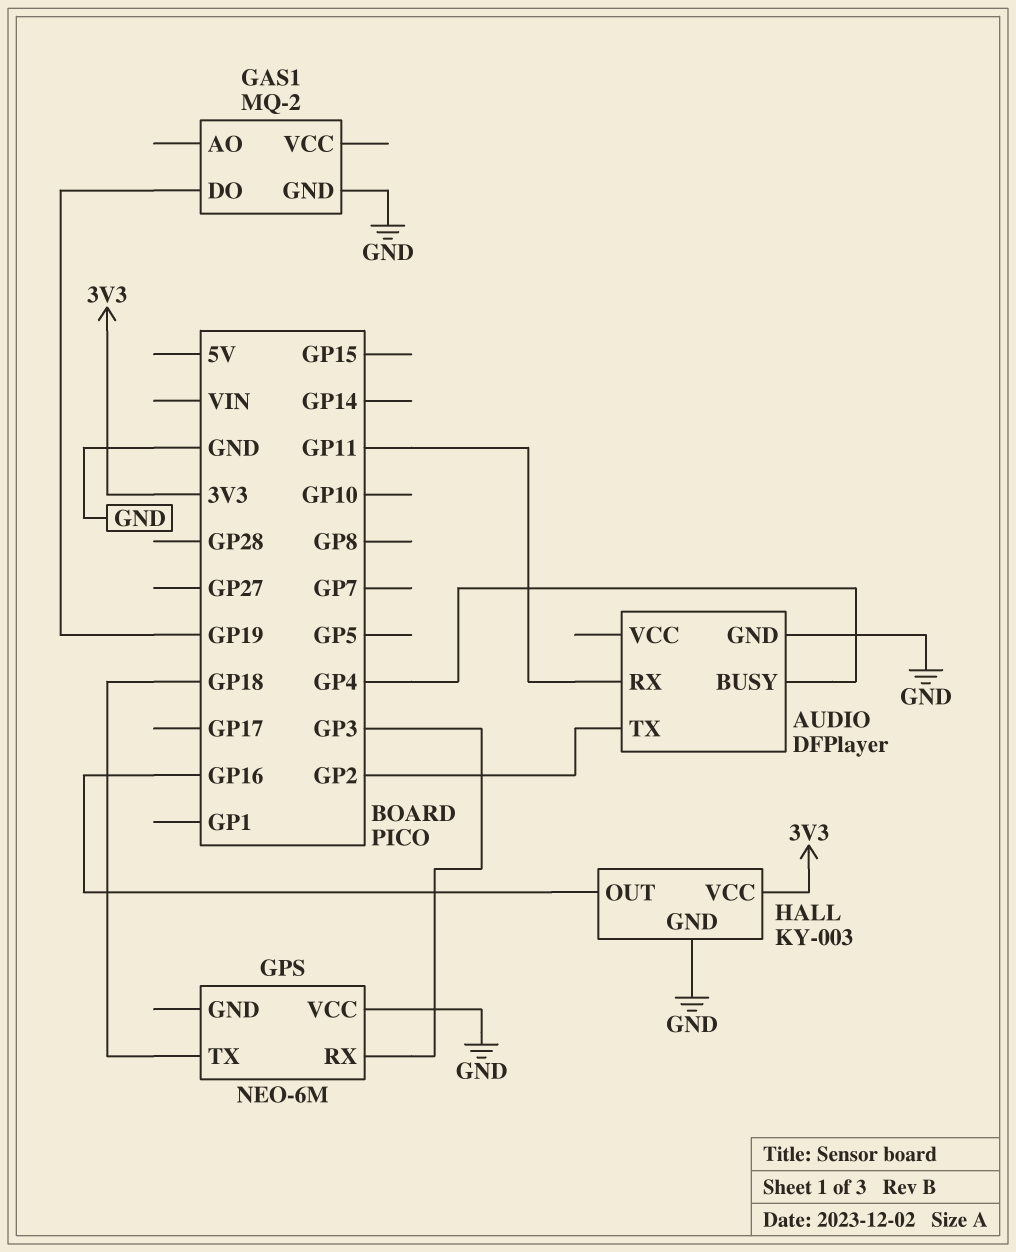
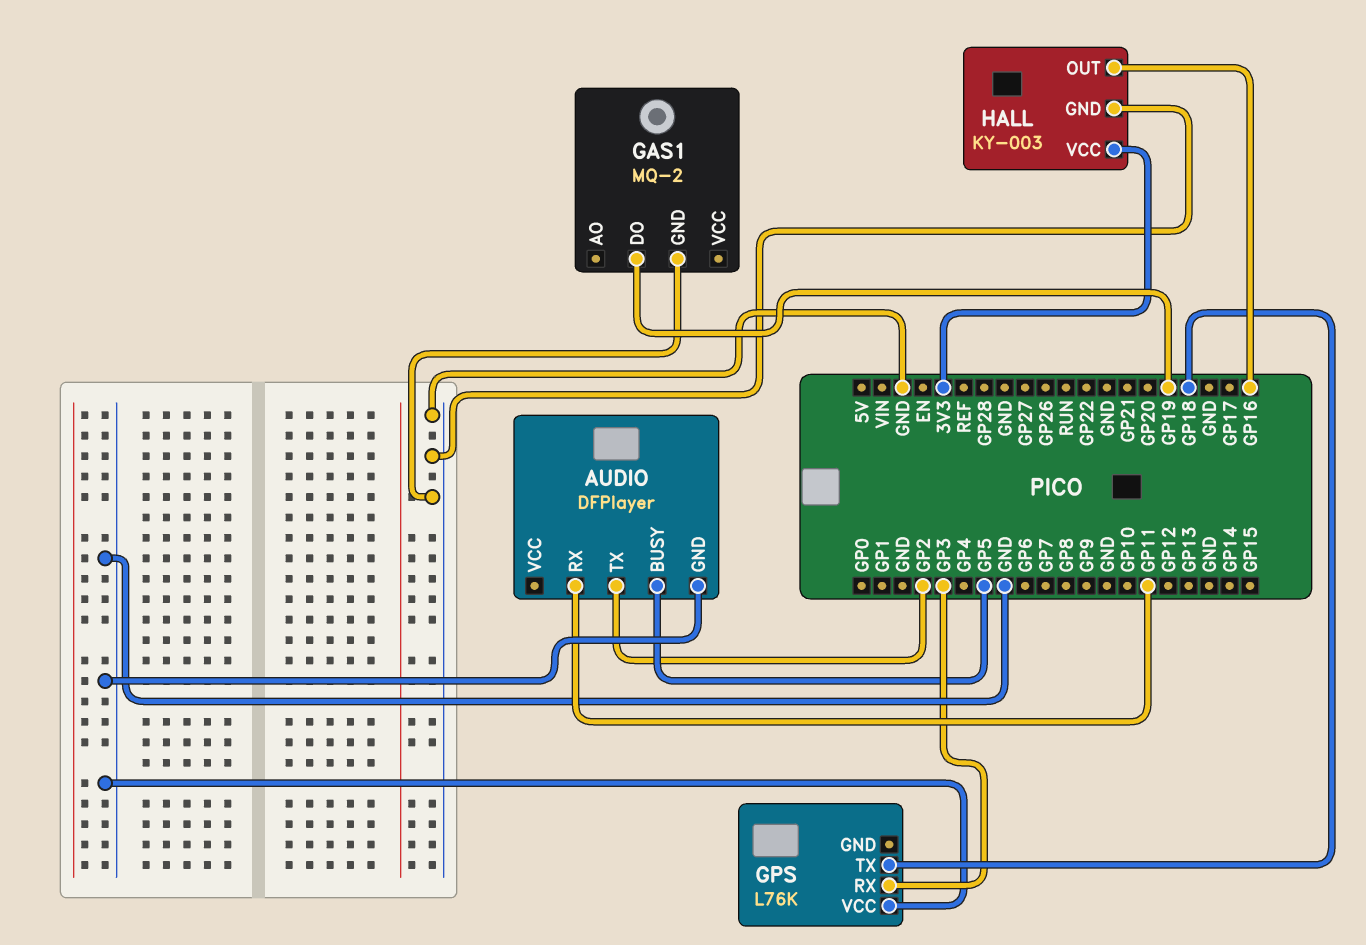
AUDIO pin BUSY: GP4 -> GP5
GPS: NEO-6M -> L76K

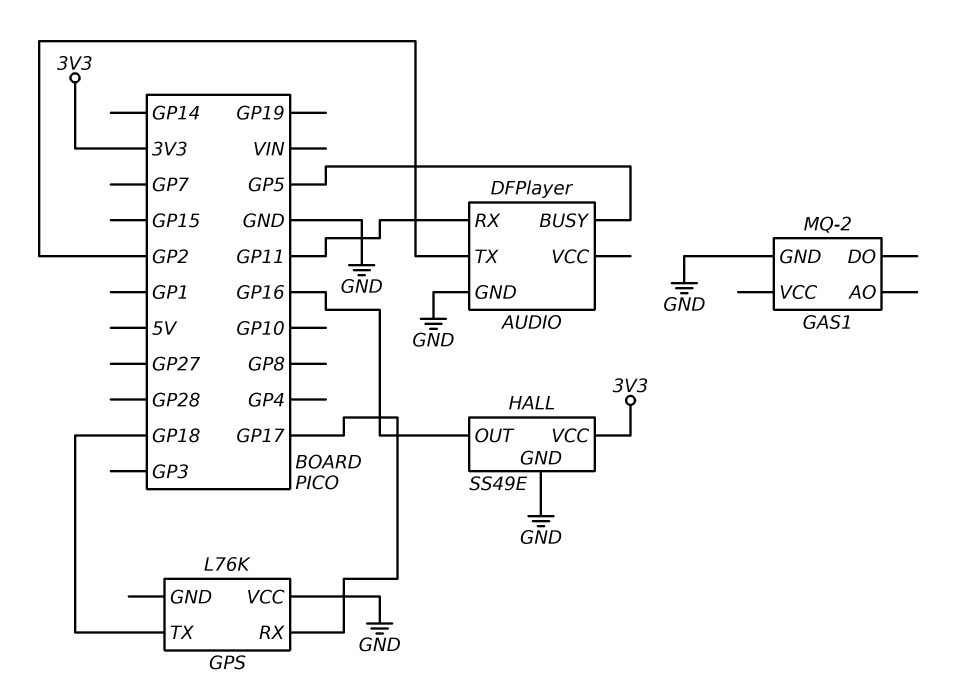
GAS1 pin DO: GP19 -> none
GPS pin RX: GP3 -> GP17
HALL: KY-003 -> SS49E

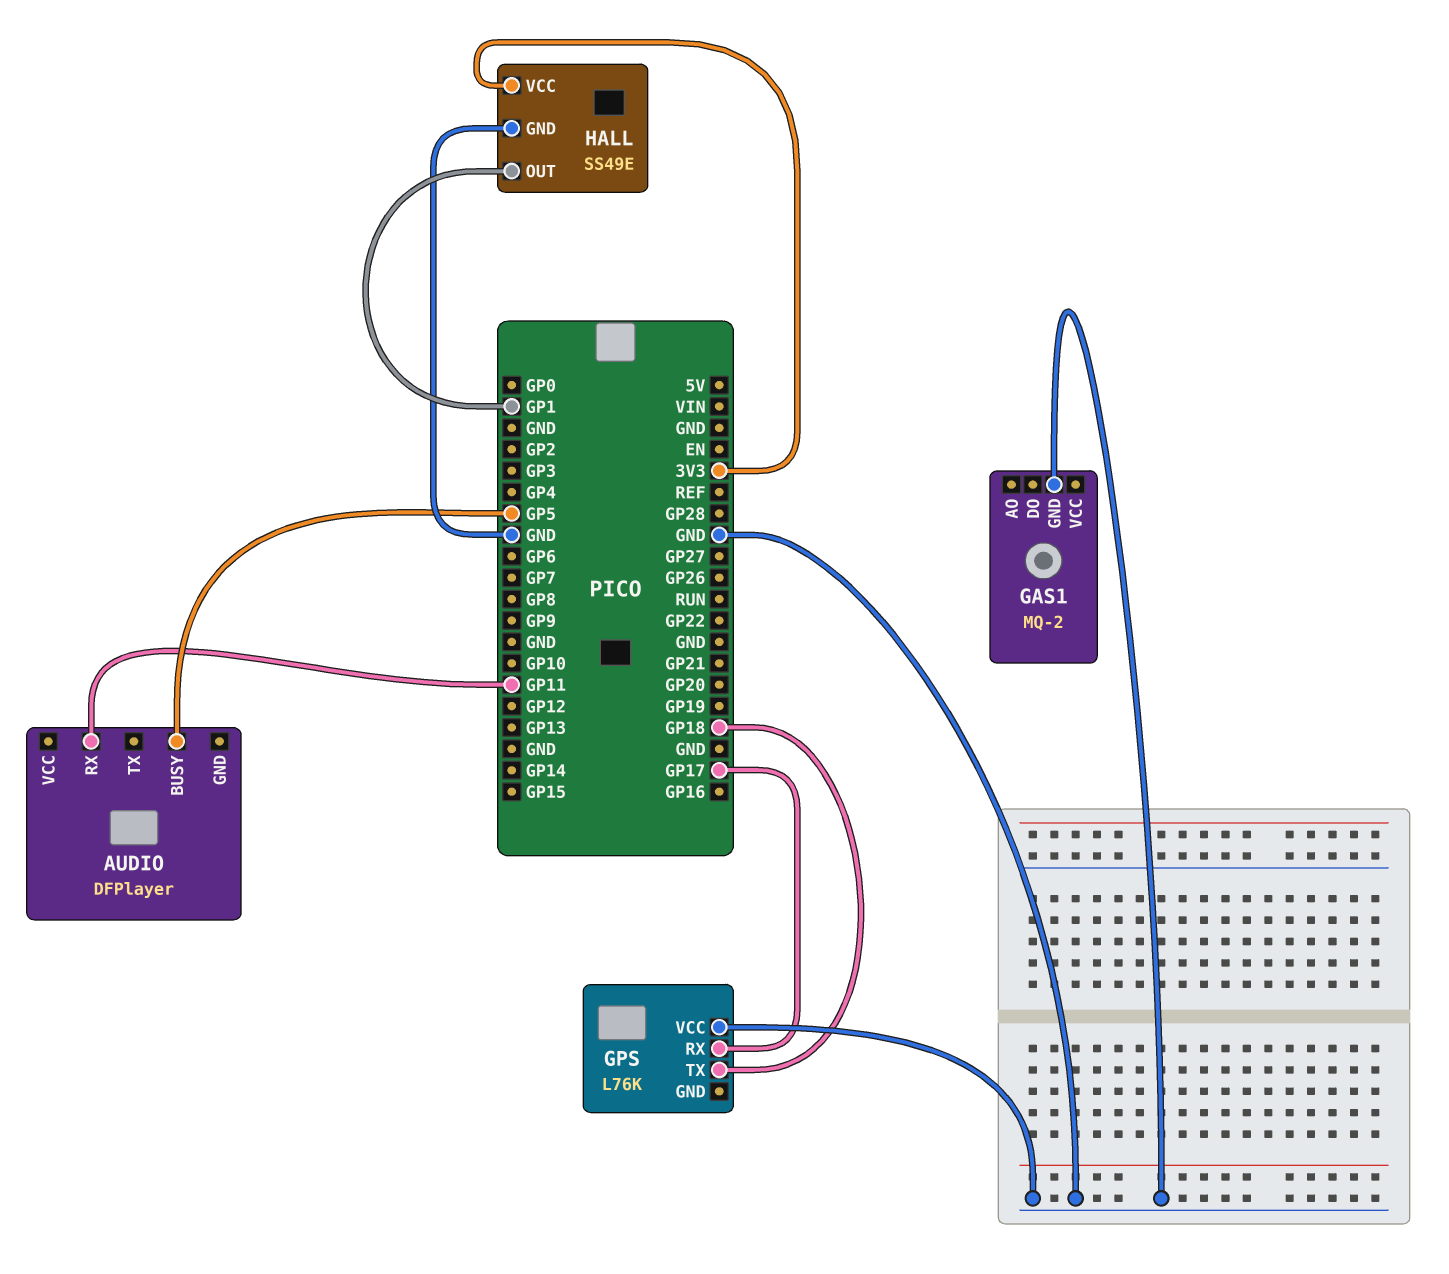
AUDIO pin GND: GND -> none
AUDIO pin TX: GP2 -> none
HALL pin OUT: GP16 -> GP1

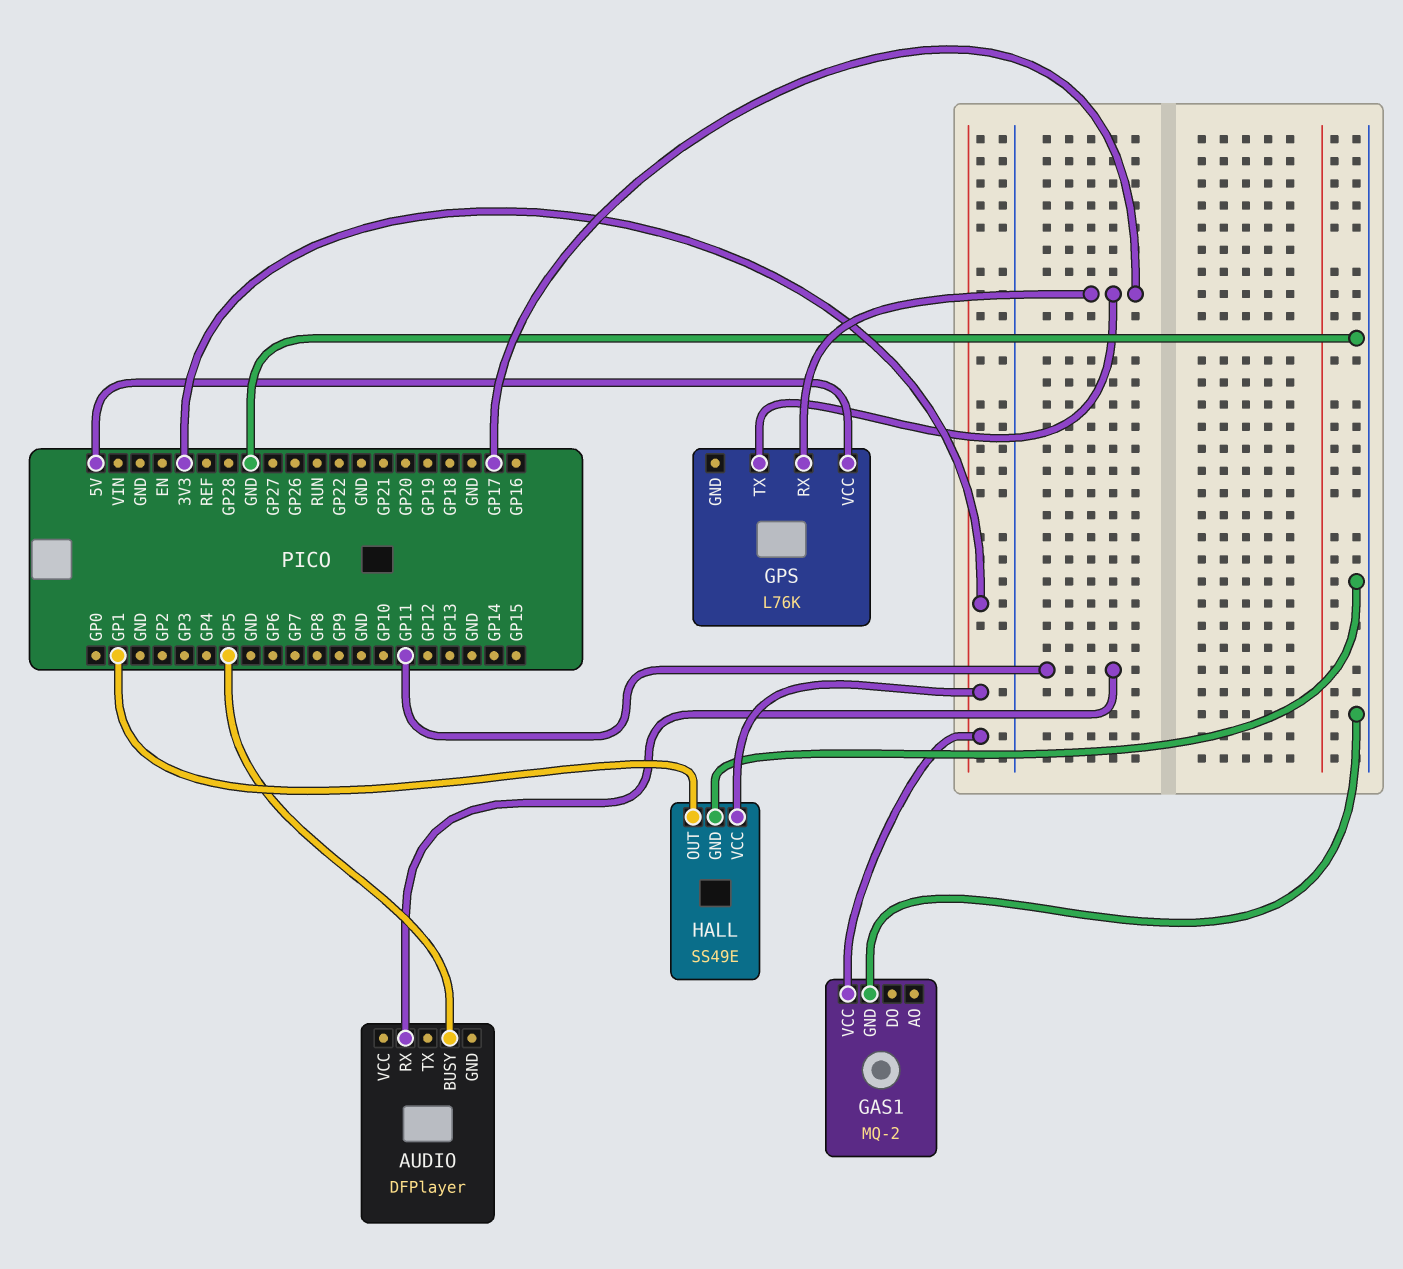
GAS1 pin VCC: none -> 3V3
GPS pin TX: GP18 -> GP17
GPS pin VCC: GND -> 5V

